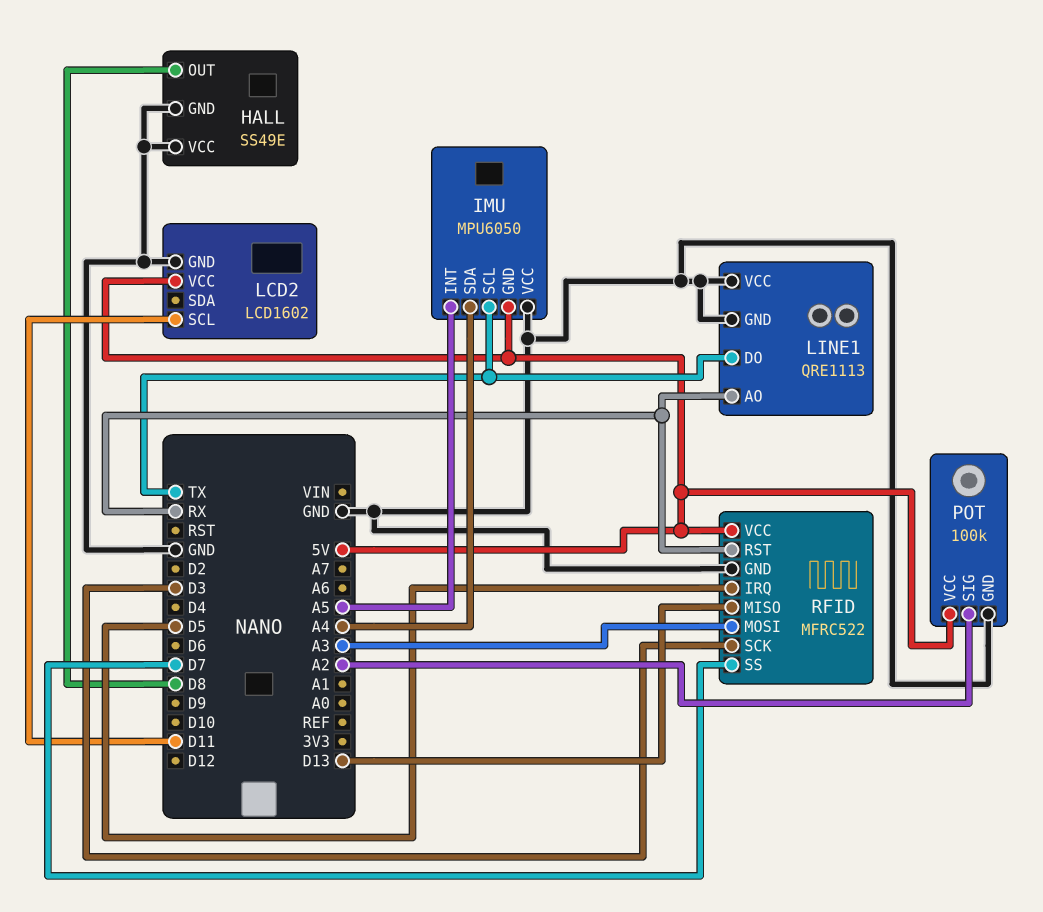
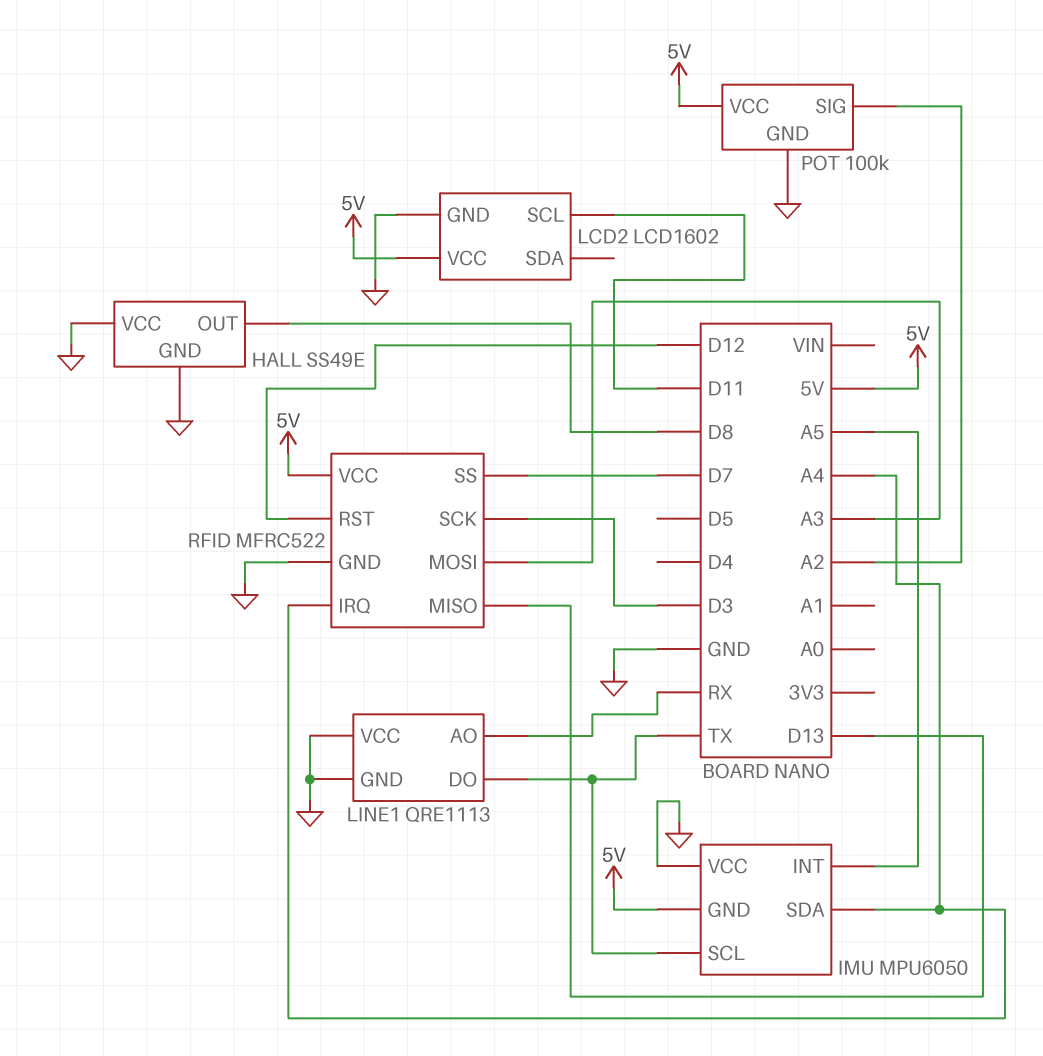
RFID pin IRQ: D5 -> A4
RFID pin RST: RX -> D12

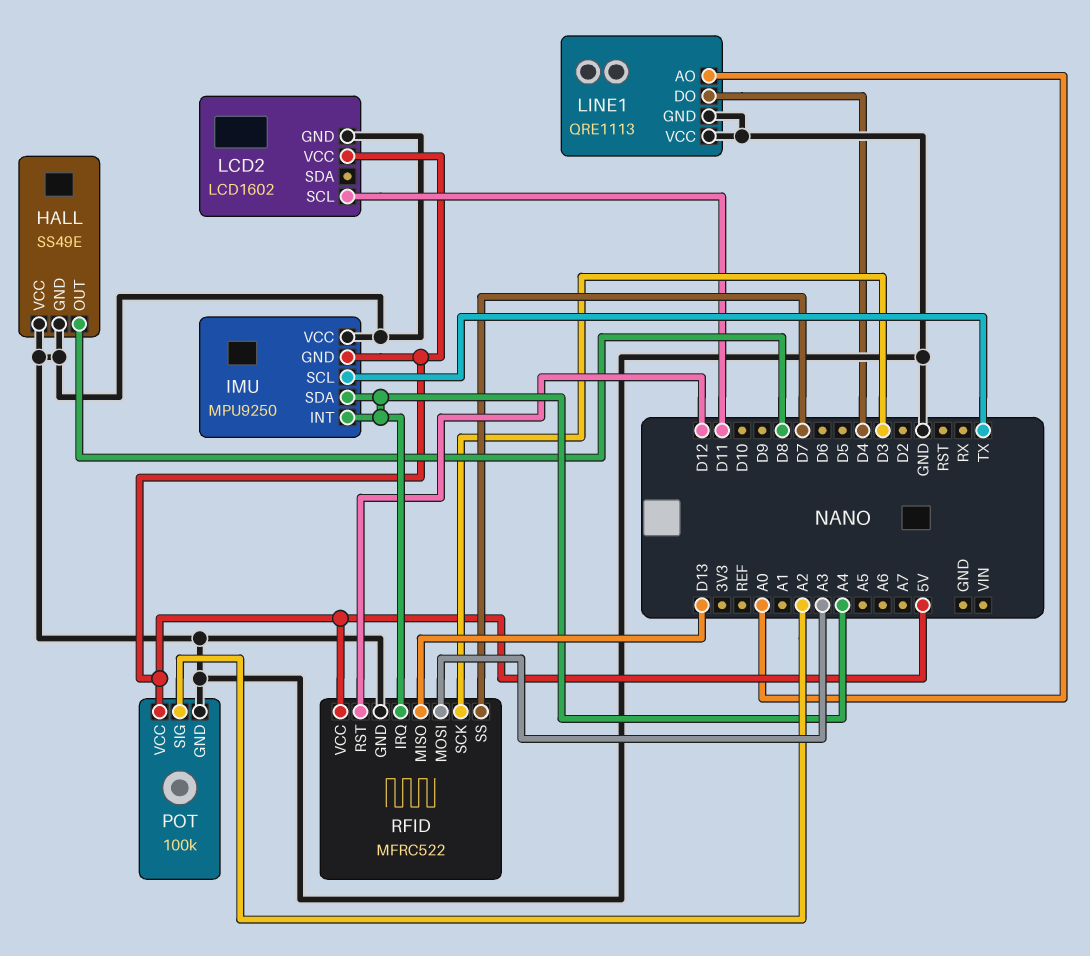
IMU: MPU6050 -> MPU9250
IMU pin INT: A5 -> A4
LINE1 pin AO: RX -> A0
LINE1 pin DO: TX -> D4

